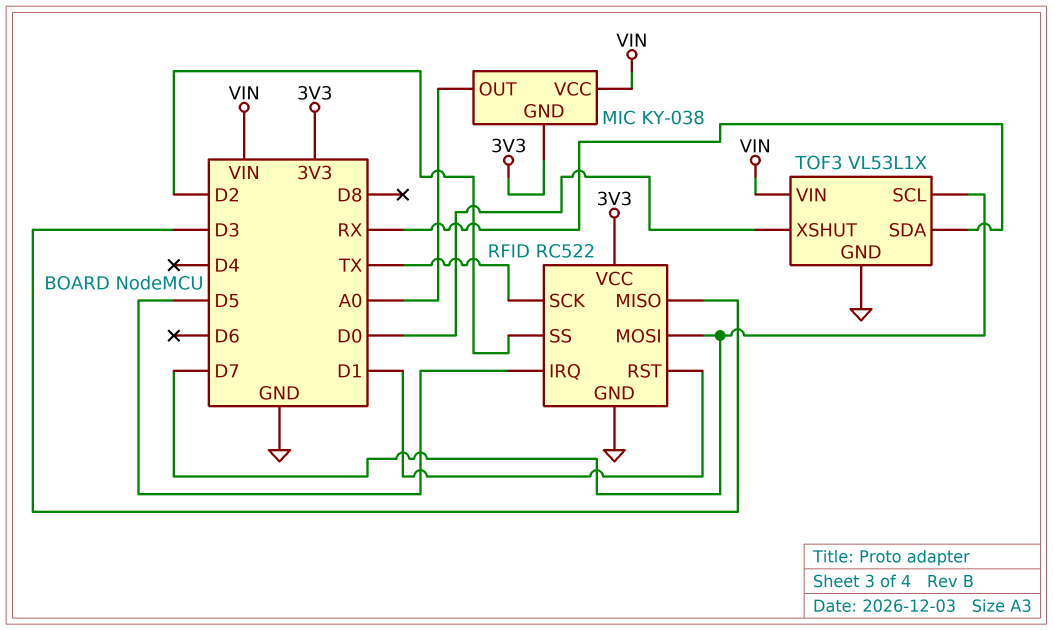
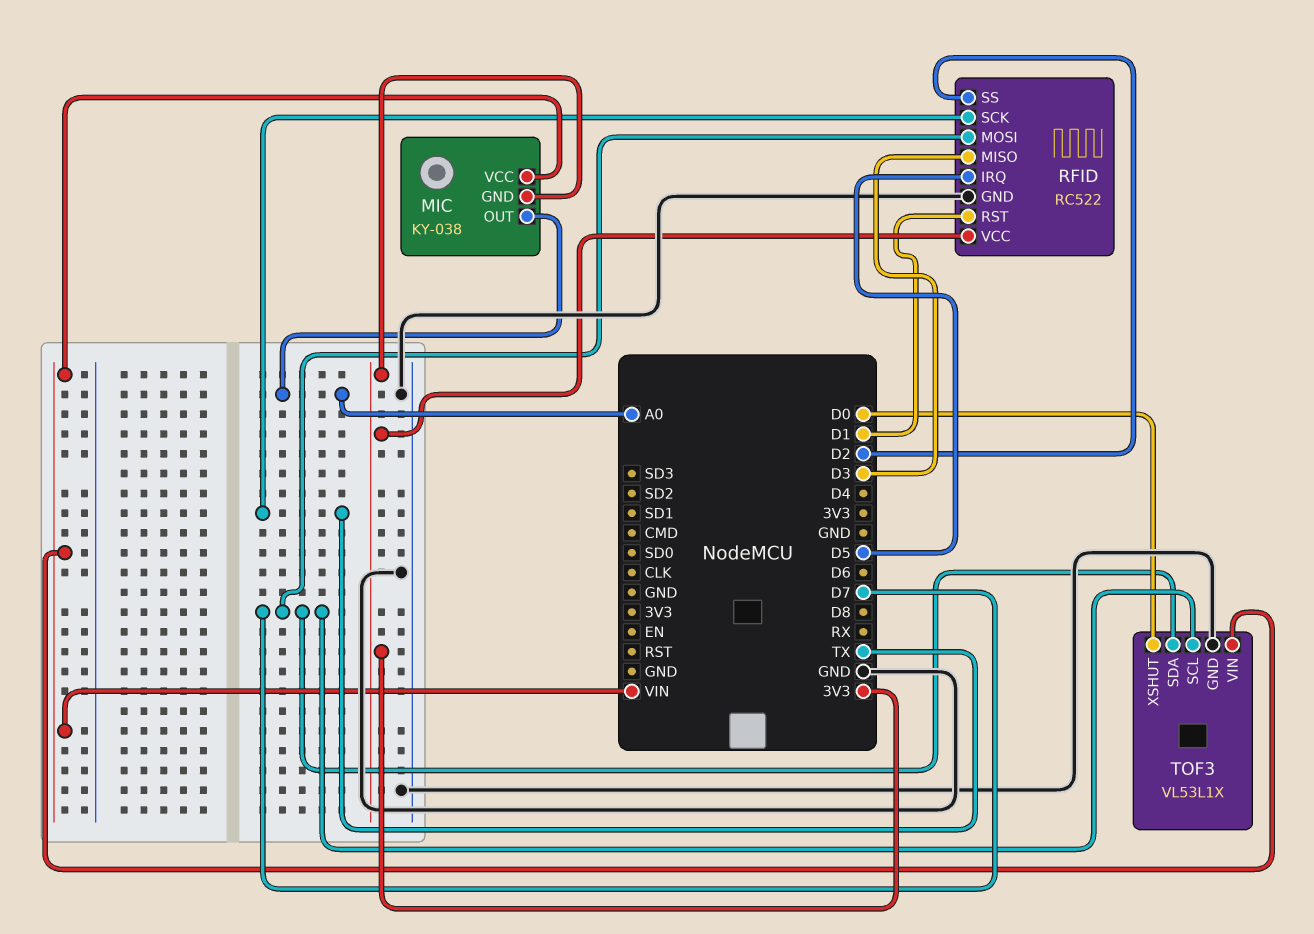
TOF3 pin SDA: RX -> D7

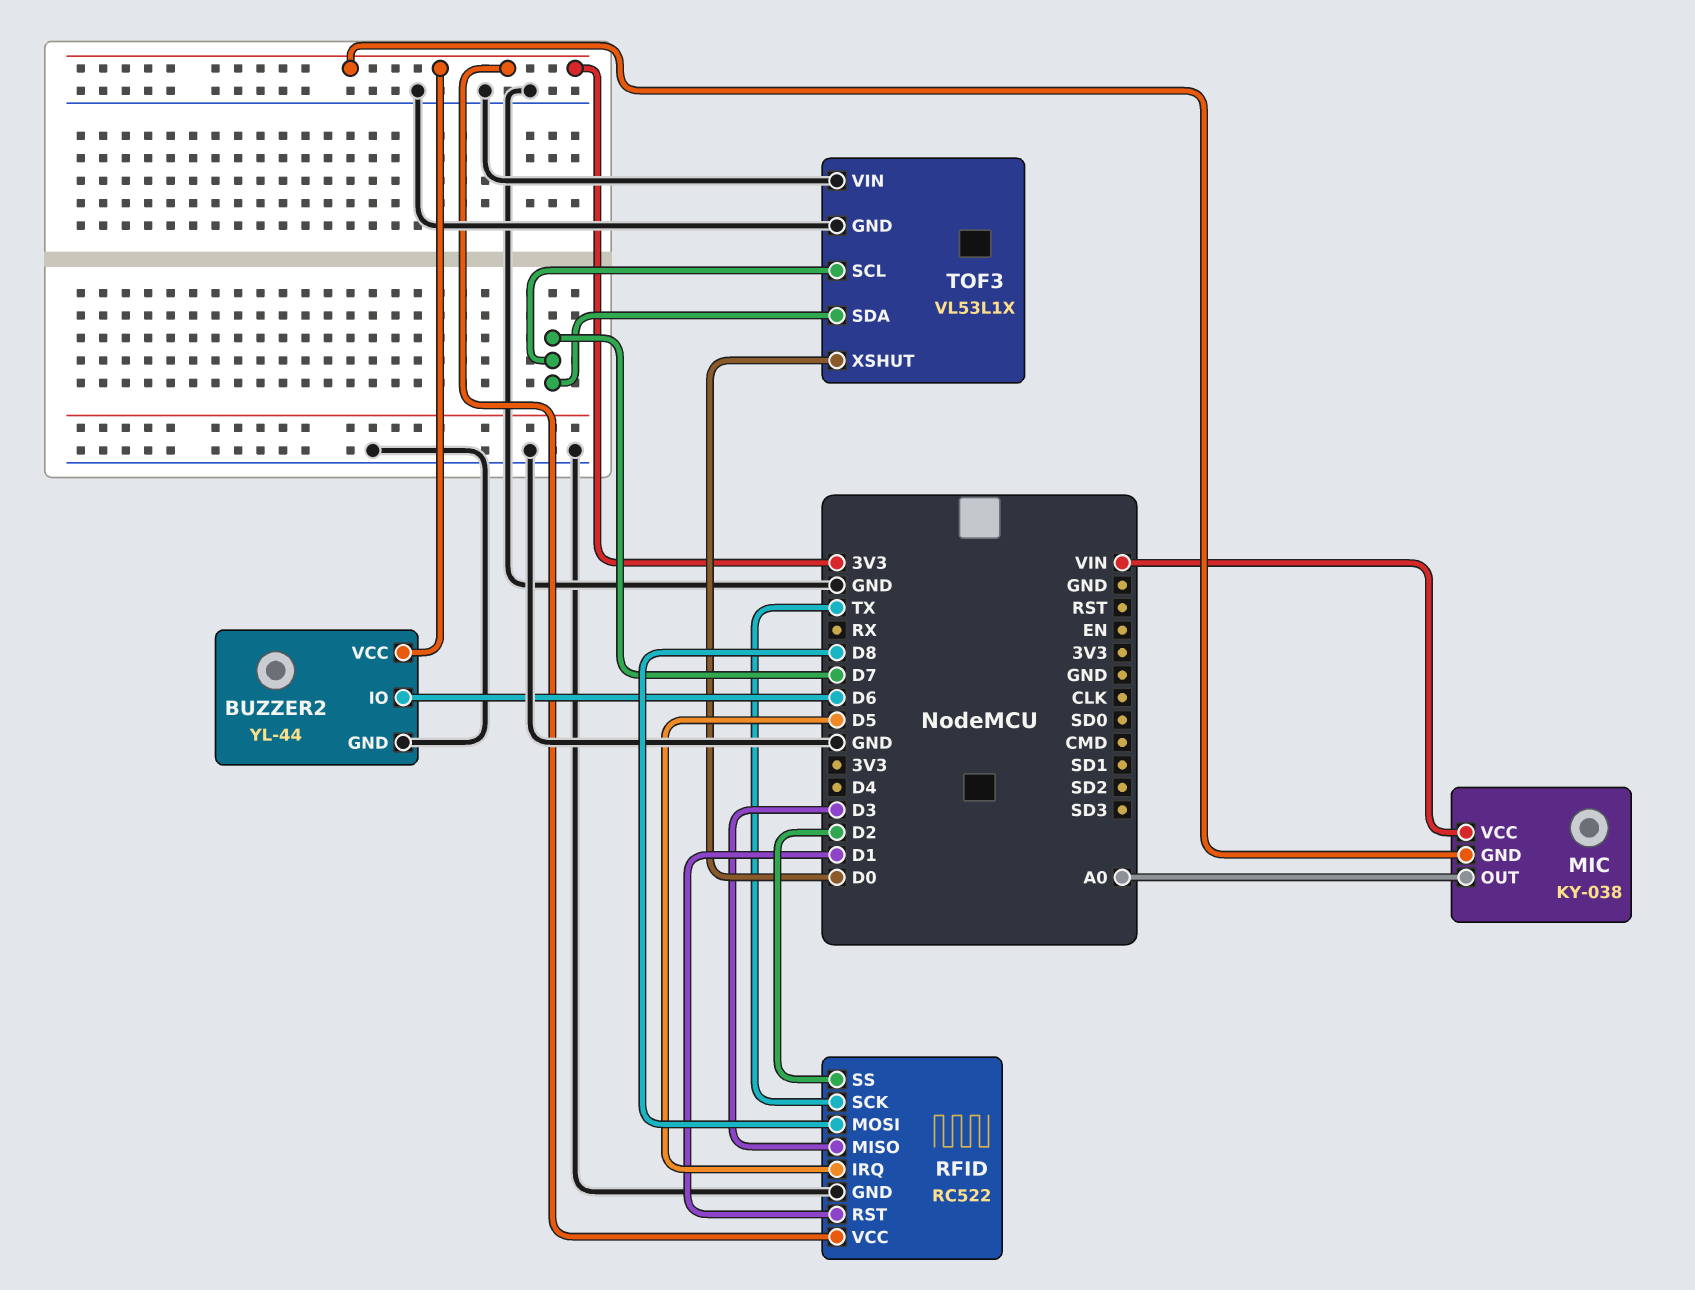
BUZZER2: none -> YL-44
BUZZER2 pin GND: none -> GND
BUZZER2 pin IO: none -> D6
BUZZER2 pin VCC: none -> 3V3
RFID pin MOSI: D7 -> D8
TOF3 pin VIN: VIN -> GND

